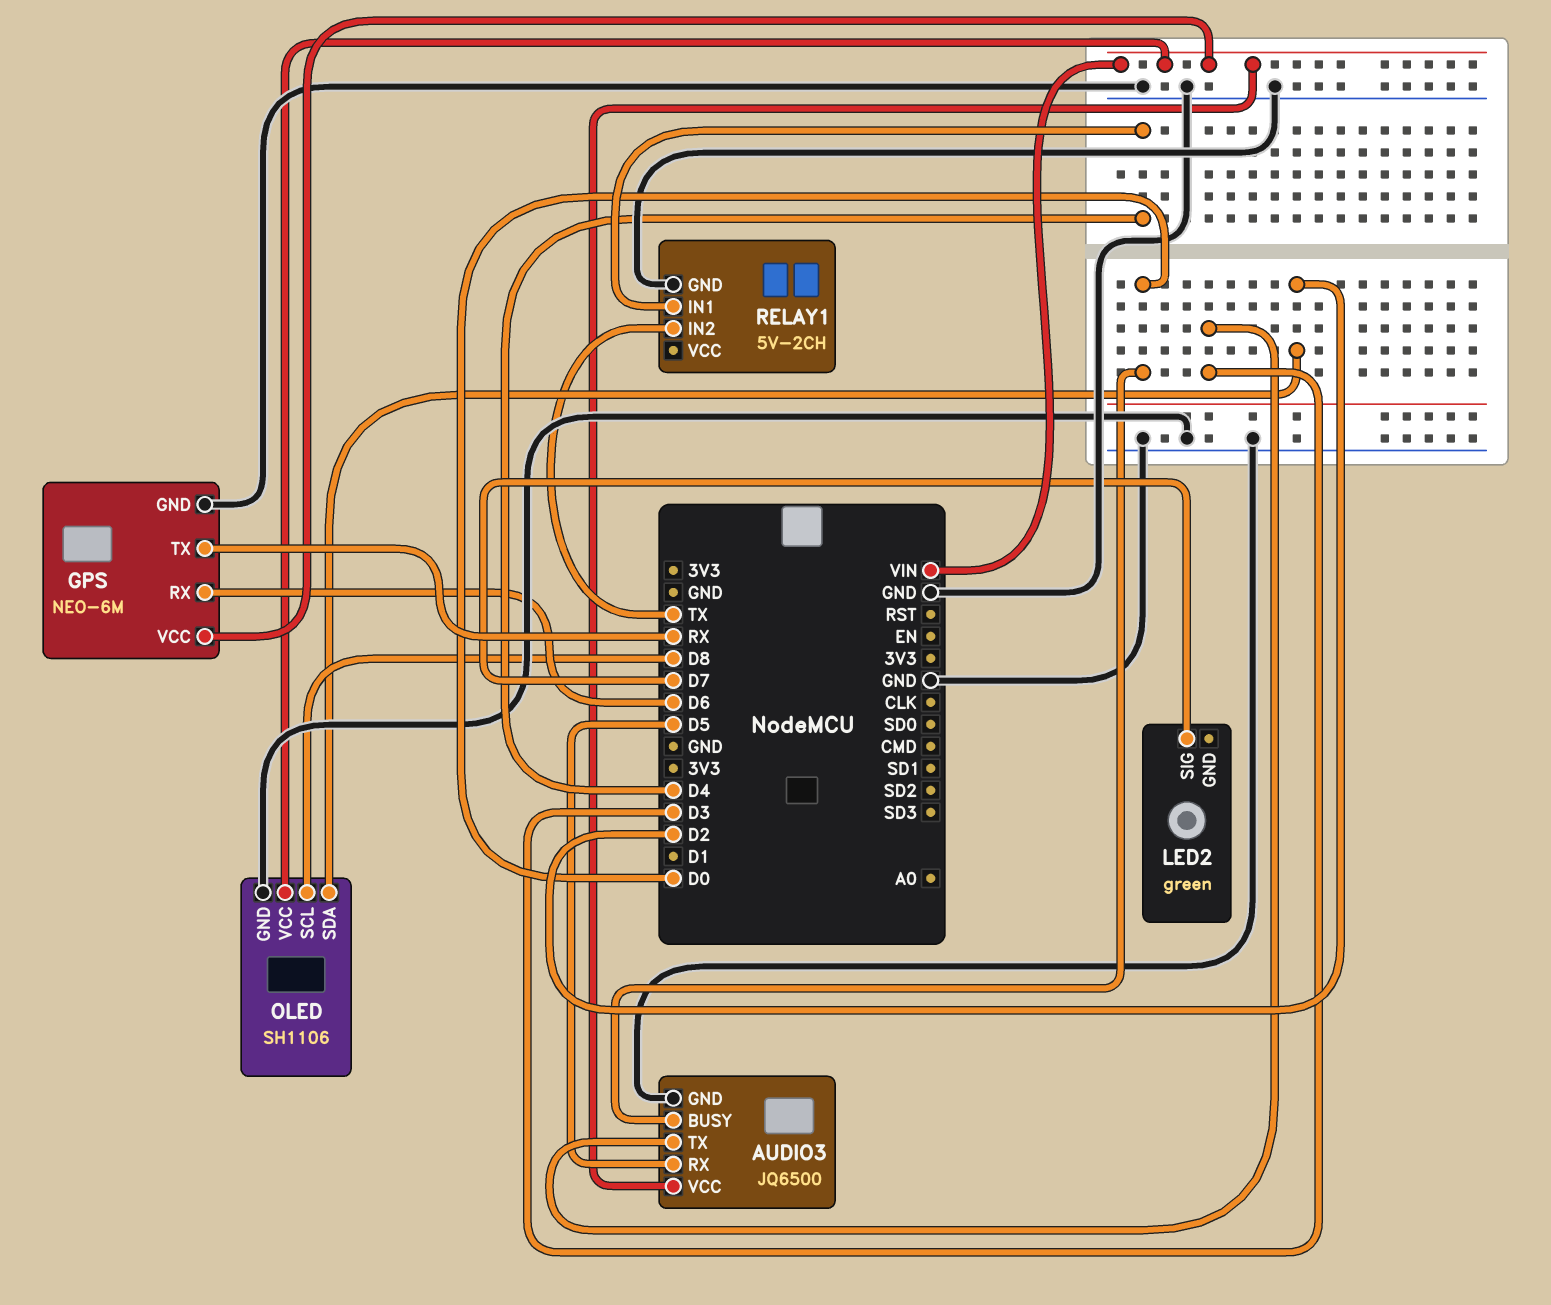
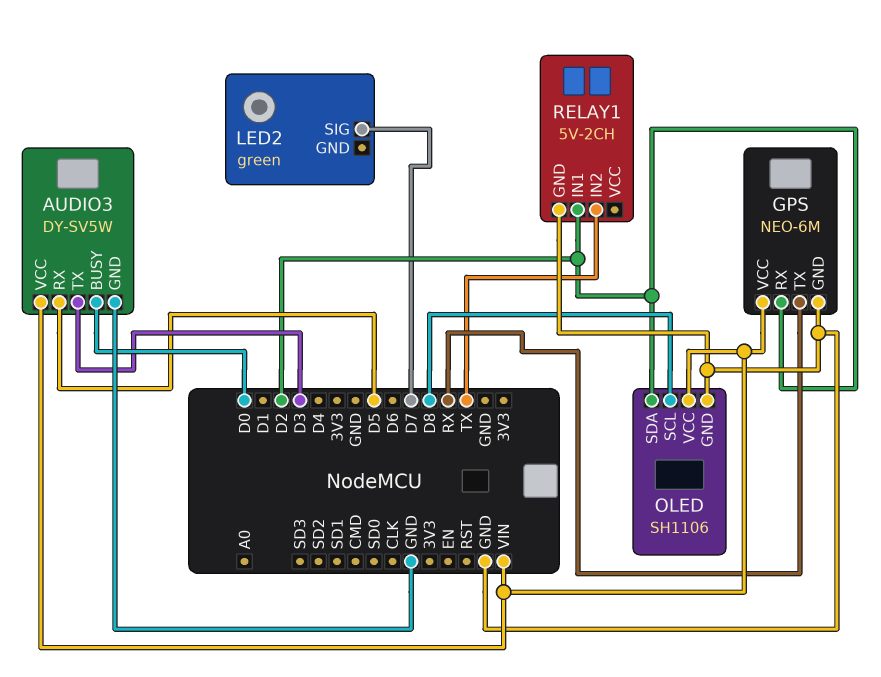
AUDIO3: JQ6500 -> DY-SV5W
GPS pin RX: D6 -> D2
RELAY1 pin IN1: D4 -> D2

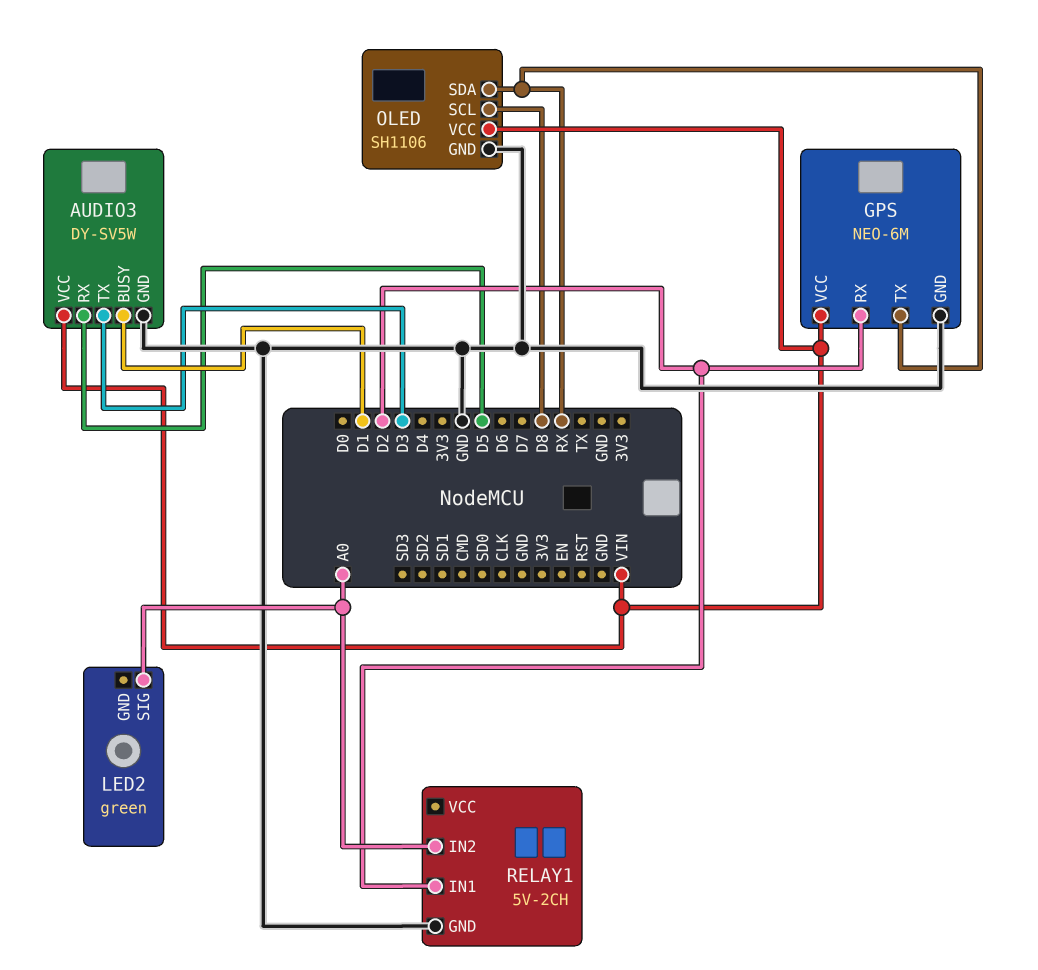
AUDIO3 pin BUSY: D0 -> D1
LED2 pin SIG: D7 -> A0
OLED pin SDA: D2 -> RX
RELAY1 pin IN2: TX -> A0

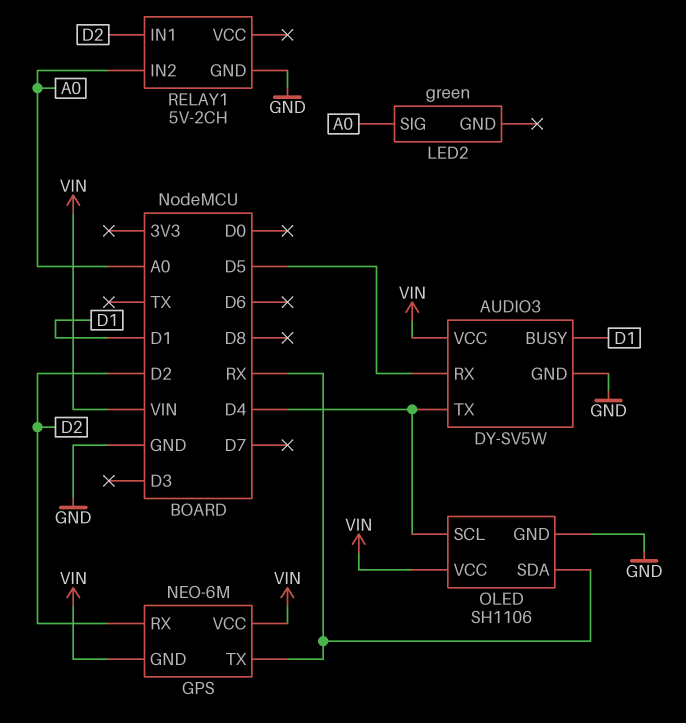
AUDIO3 pin TX: D3 -> D4
GPS pin GND: GND -> VIN
OLED pin SCL: D8 -> D4

